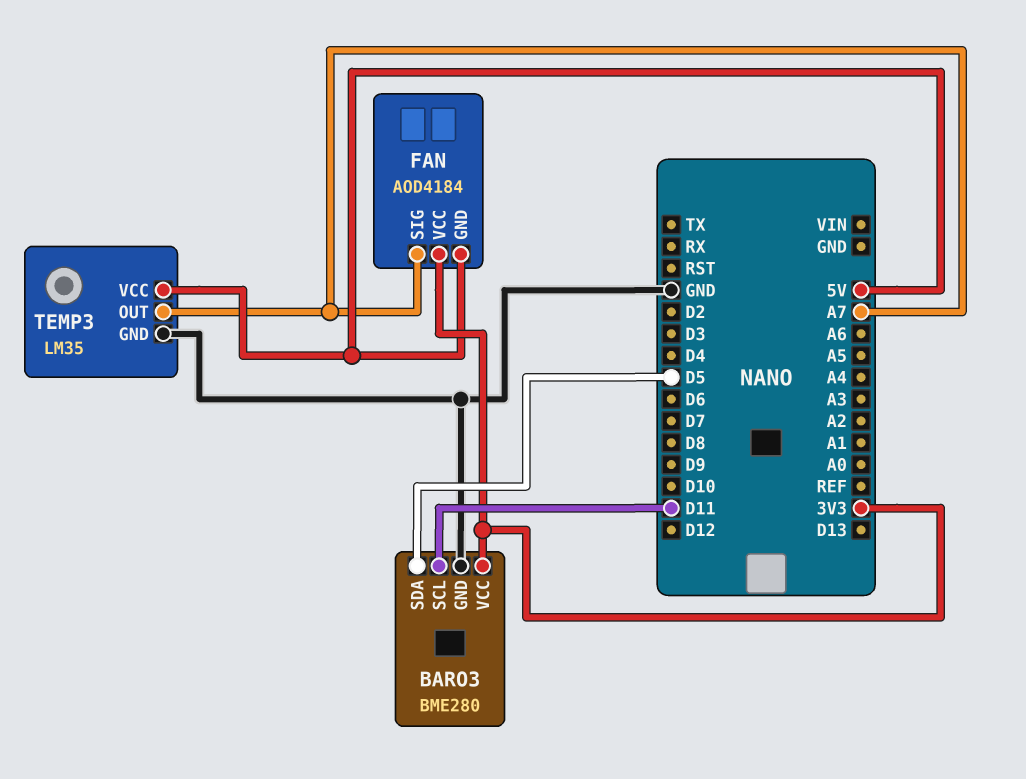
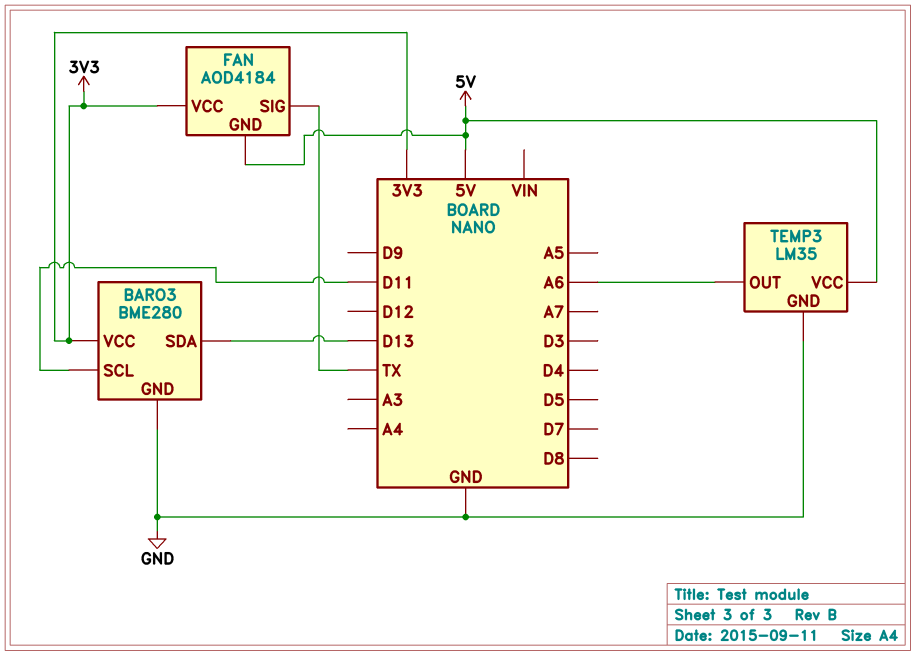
BARO3 pin SDA: D5 -> D13
FAN pin SIG: A7 -> TX
TEMP3 pin OUT: A7 -> A6

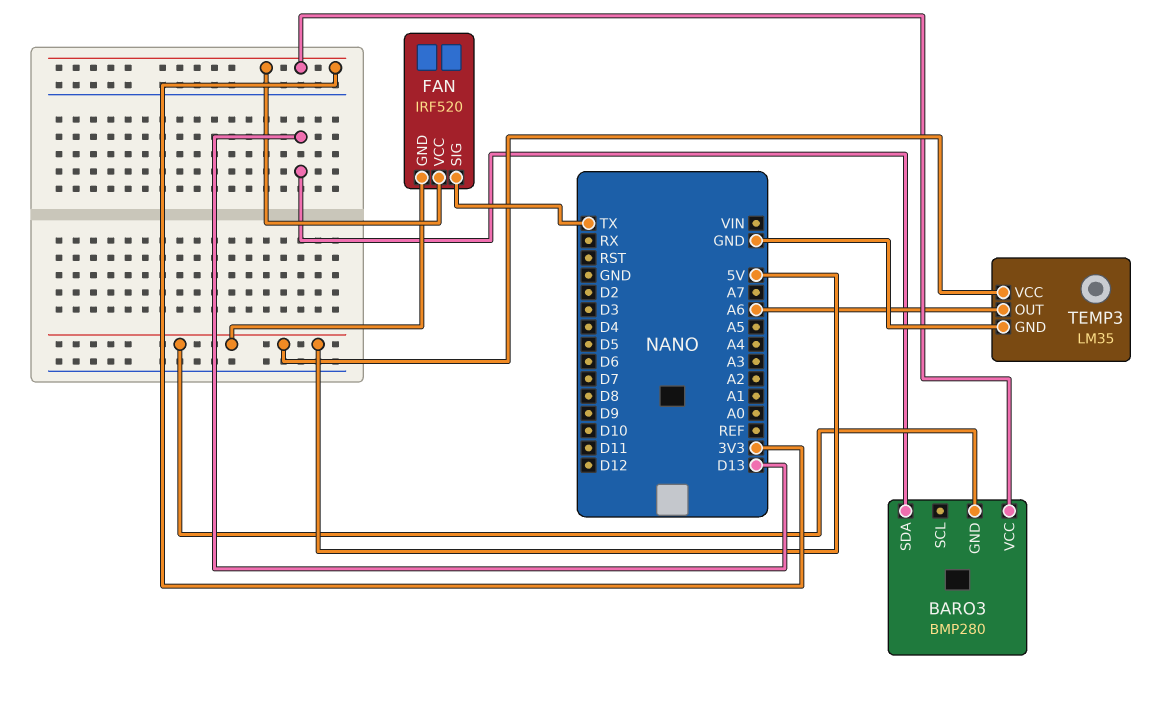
BARO3: BME280 -> BMP280
BARO3 pin GND: GND -> 5V
BARO3 pin SCL: D11 -> none
FAN: AOD4184 -> IRF520

